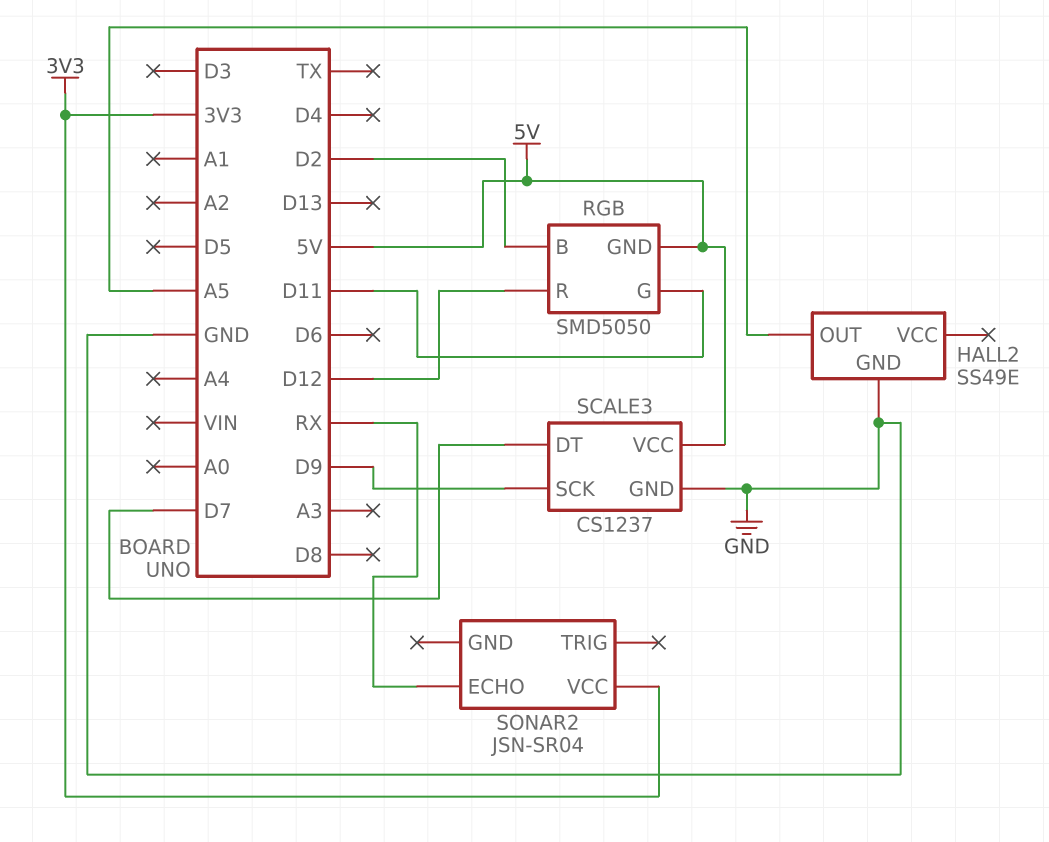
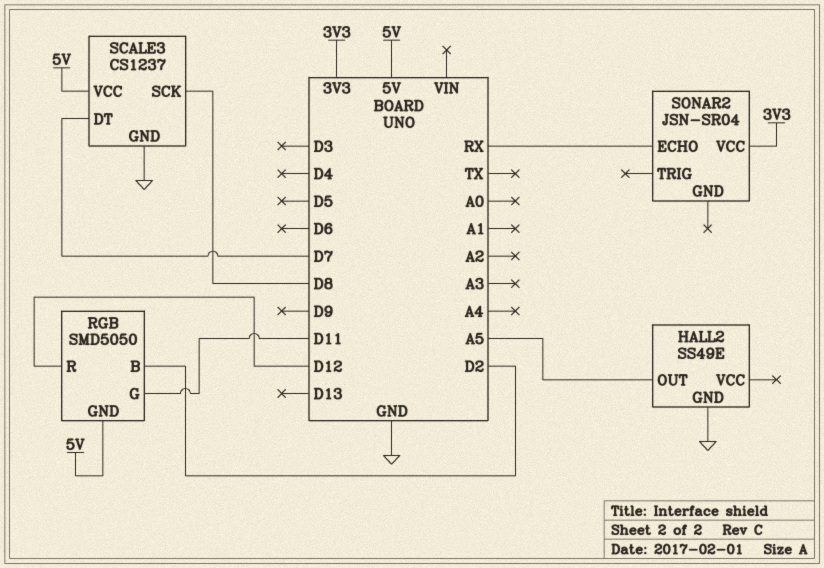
SCALE3 pin SCK: D9 -> D8

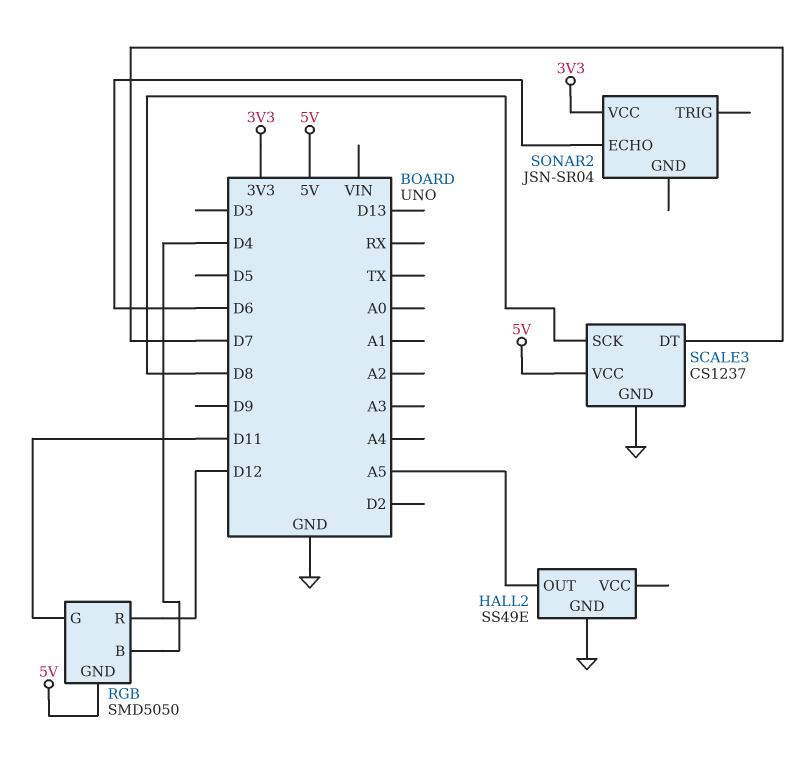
RGB pin B: D2 -> D4
SONAR2 pin ECHO: RX -> D6

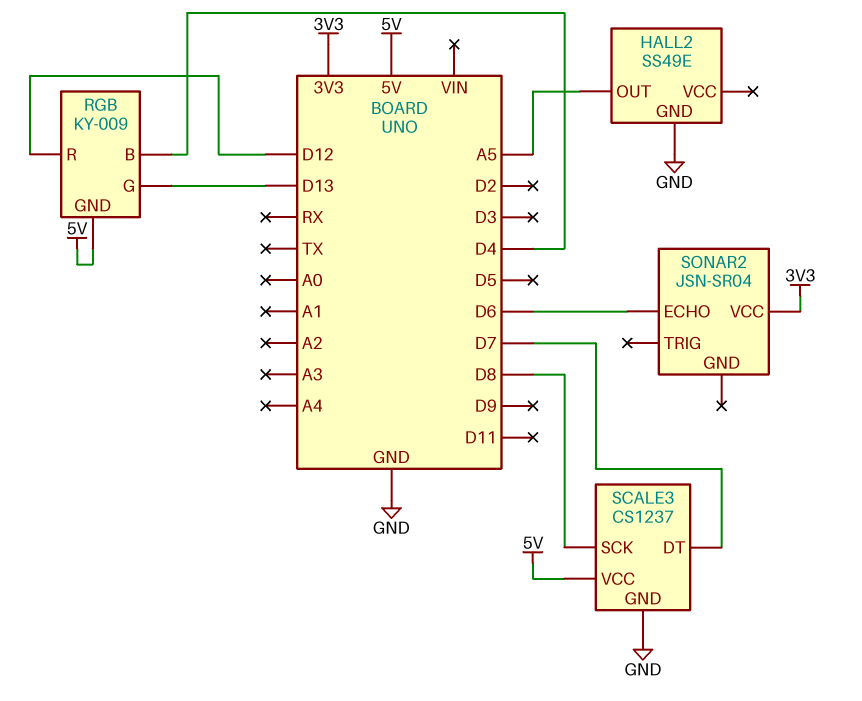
RGB: SMD5050 -> KY-009
RGB pin G: D11 -> D13

